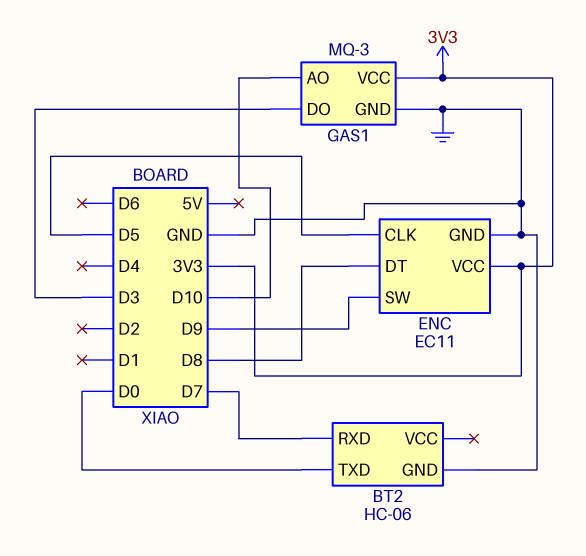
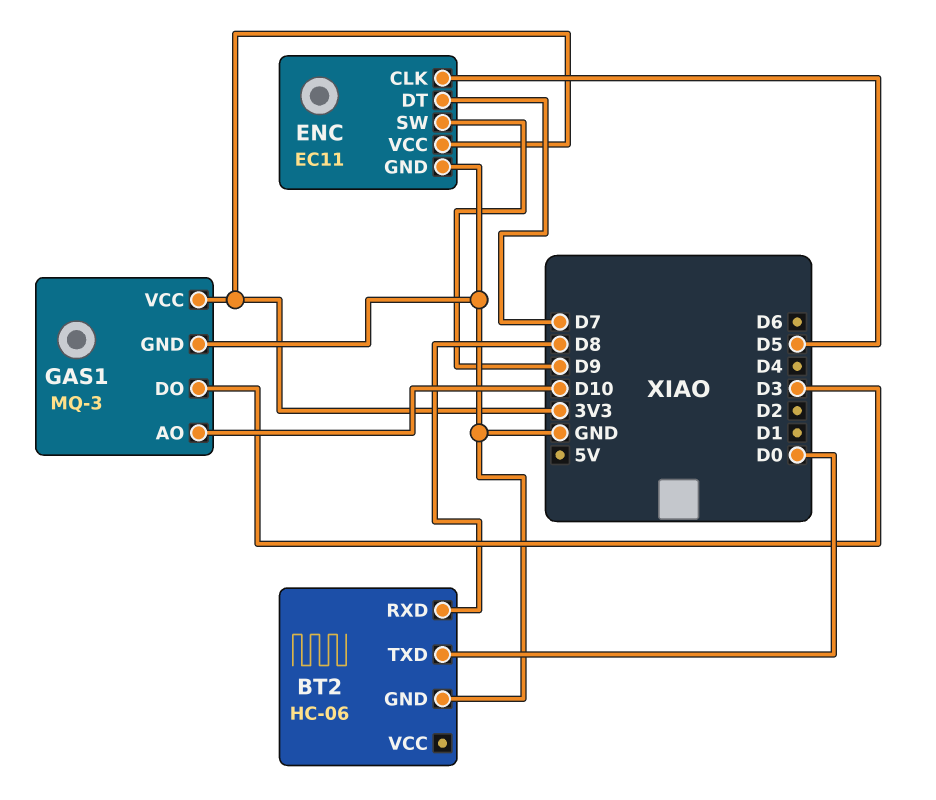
BT2 pin RXD: D7 -> D8
ENC pin DT: D8 -> D7

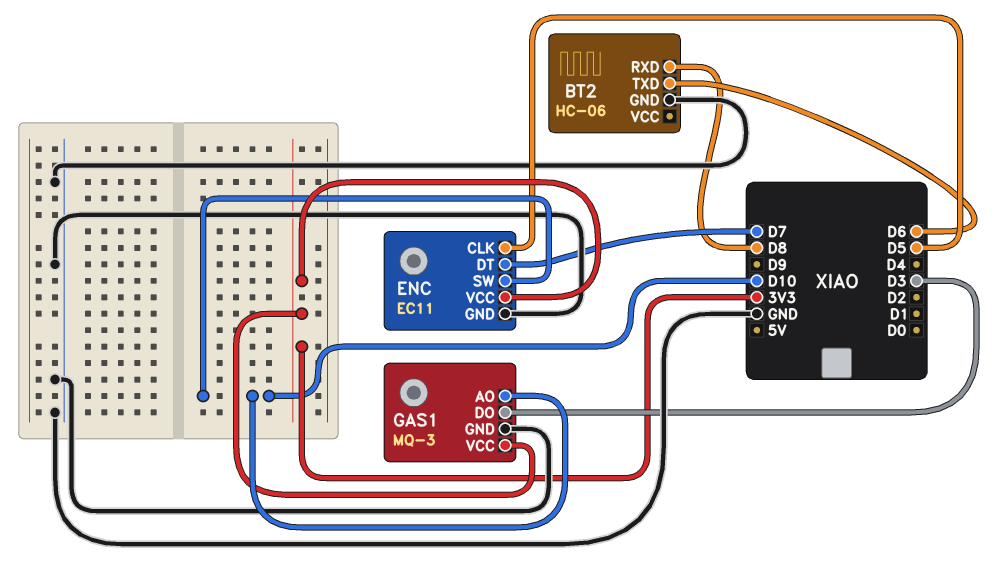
BT2 pin TXD: D0 -> D6
ENC pin SW: D9 -> D10

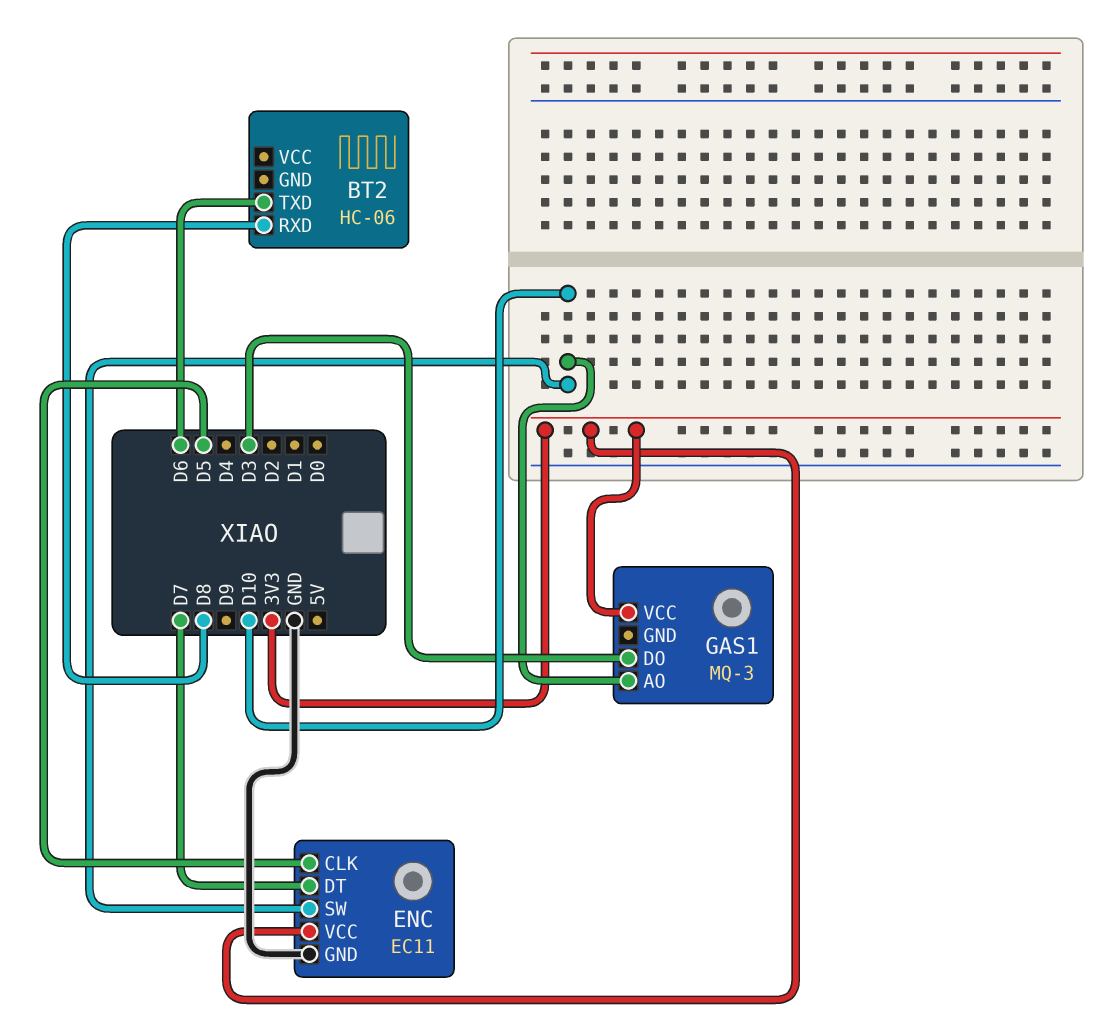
BT2 pin GND: GND -> none
GAS1 pin GND: GND -> none

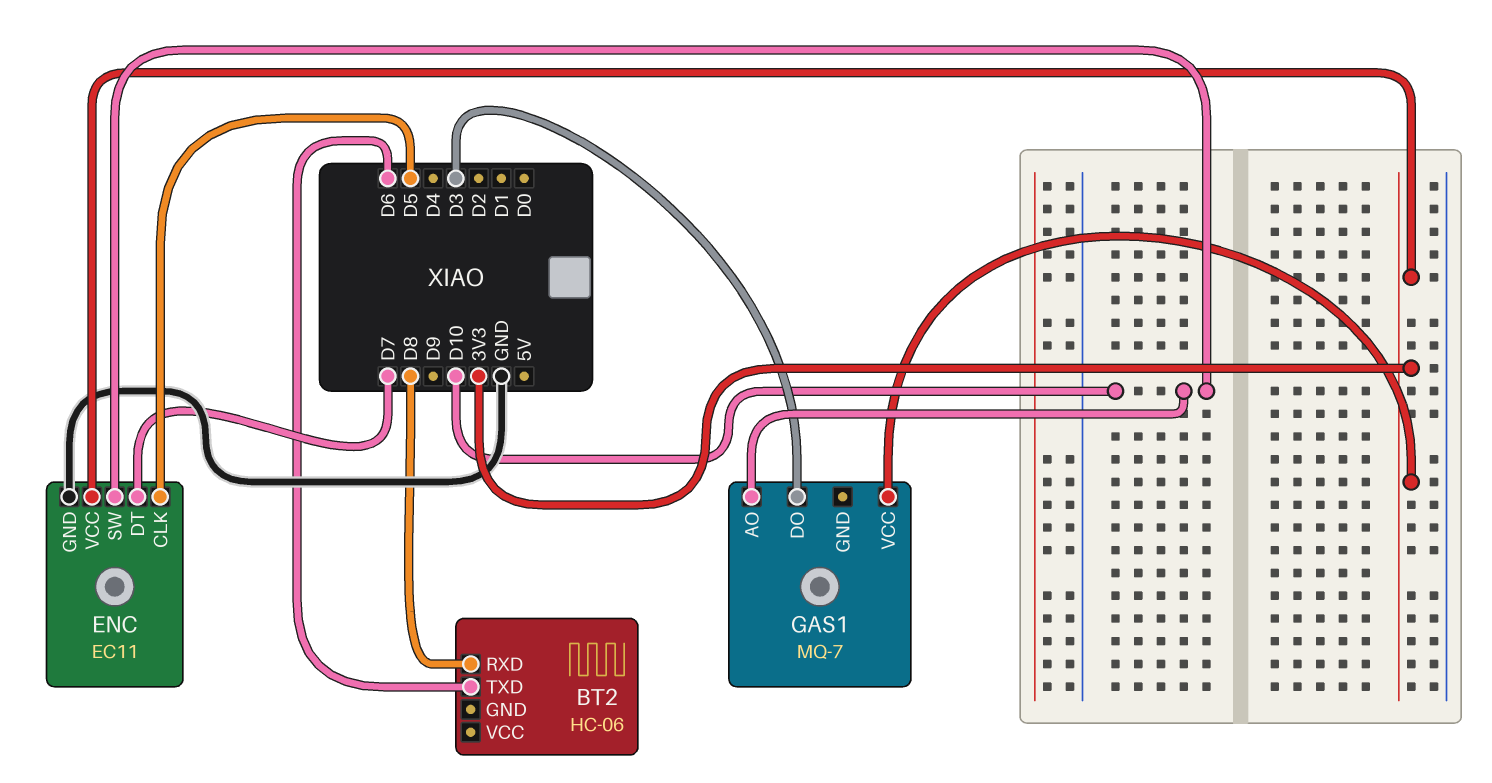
GAS1: MQ-3 -> MQ-7

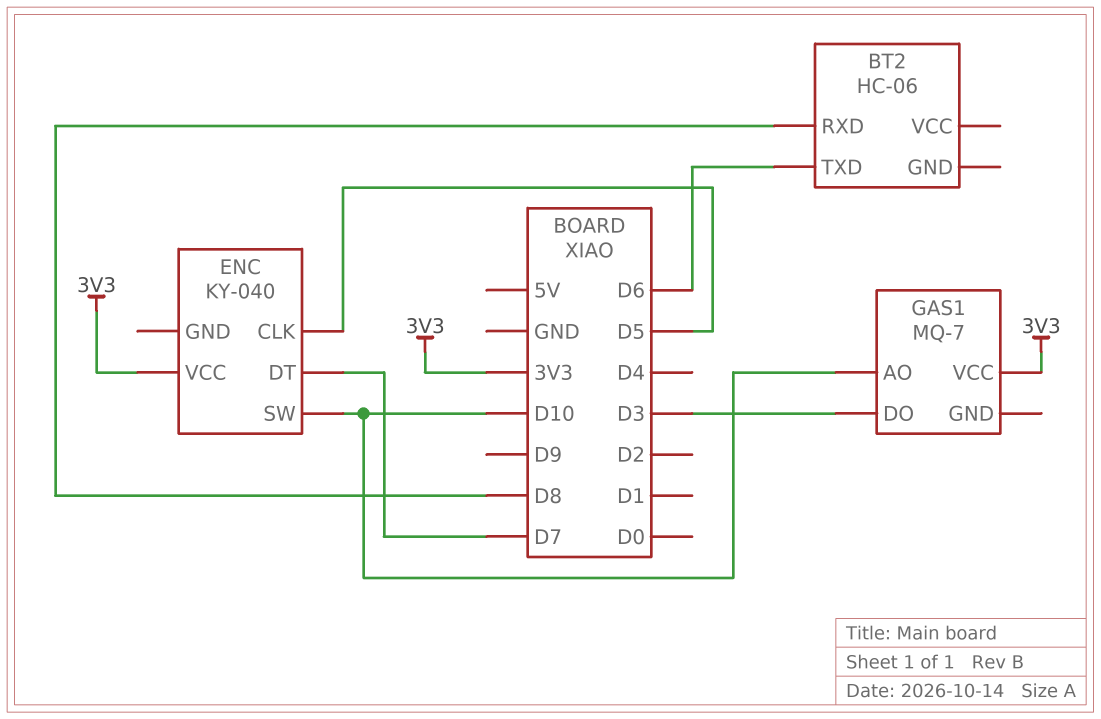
ENC: EC11 -> KY-040
ENC pin GND: GND -> none

